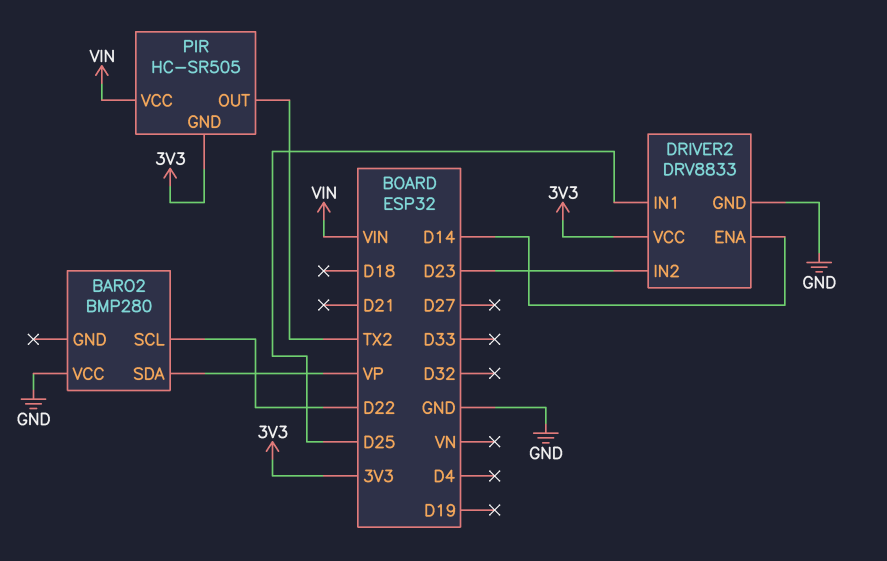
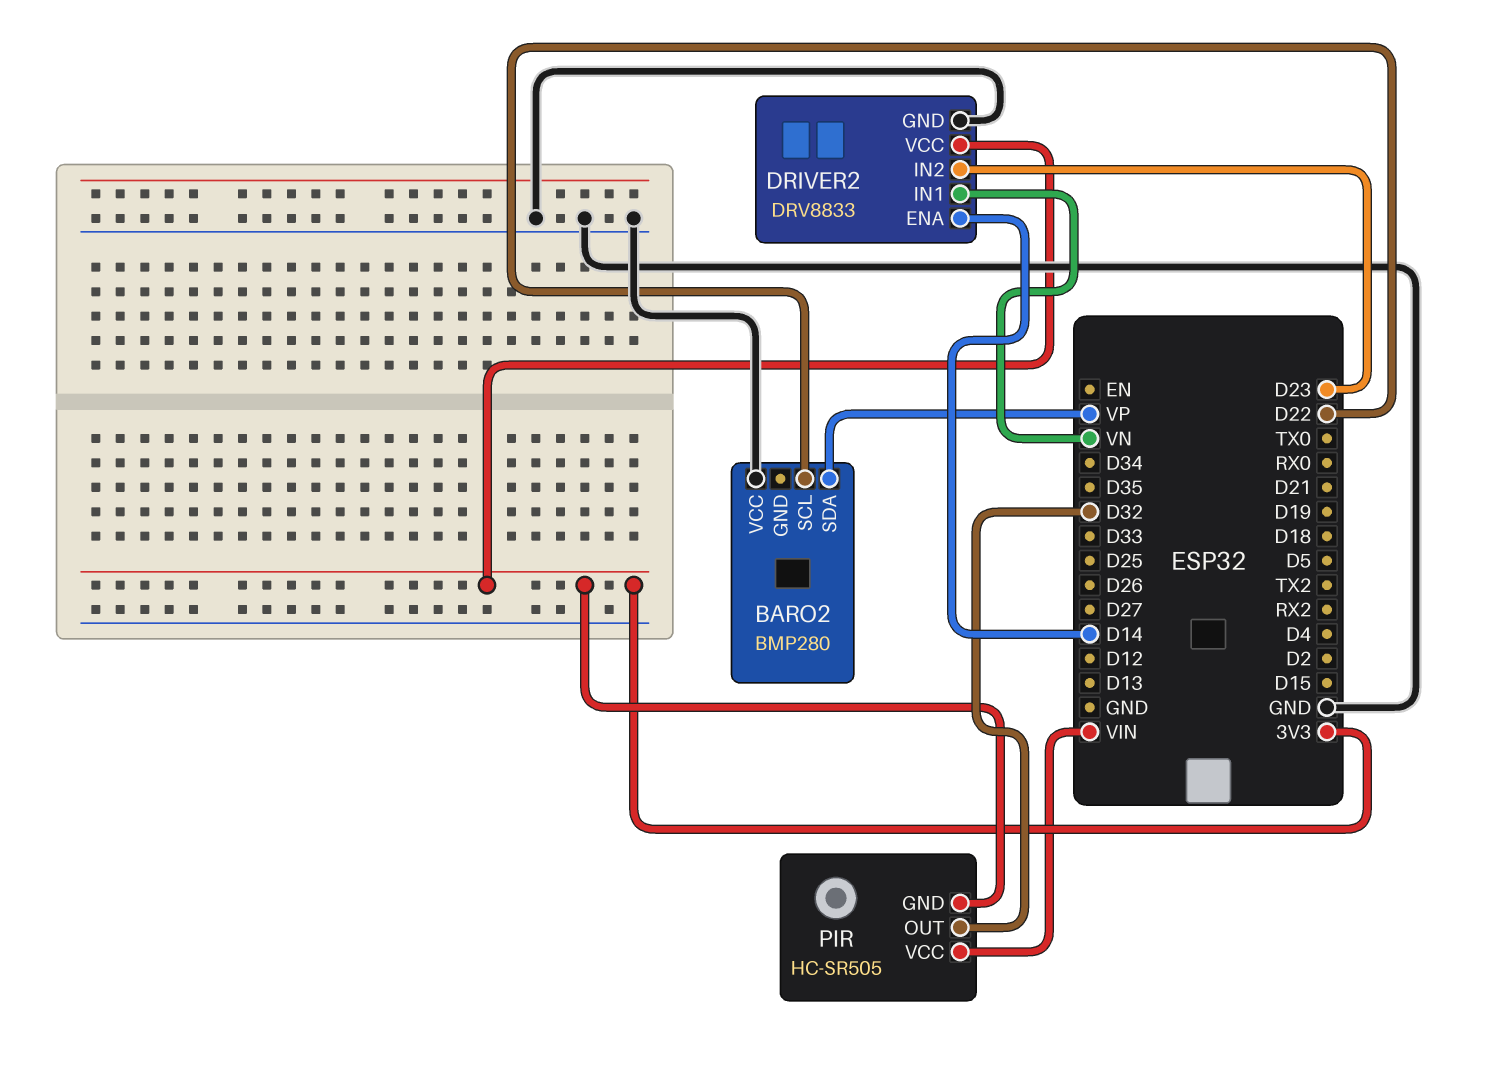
DRIVER2 pin IN1: D25 -> VN
PIR pin OUT: TX2 -> D32

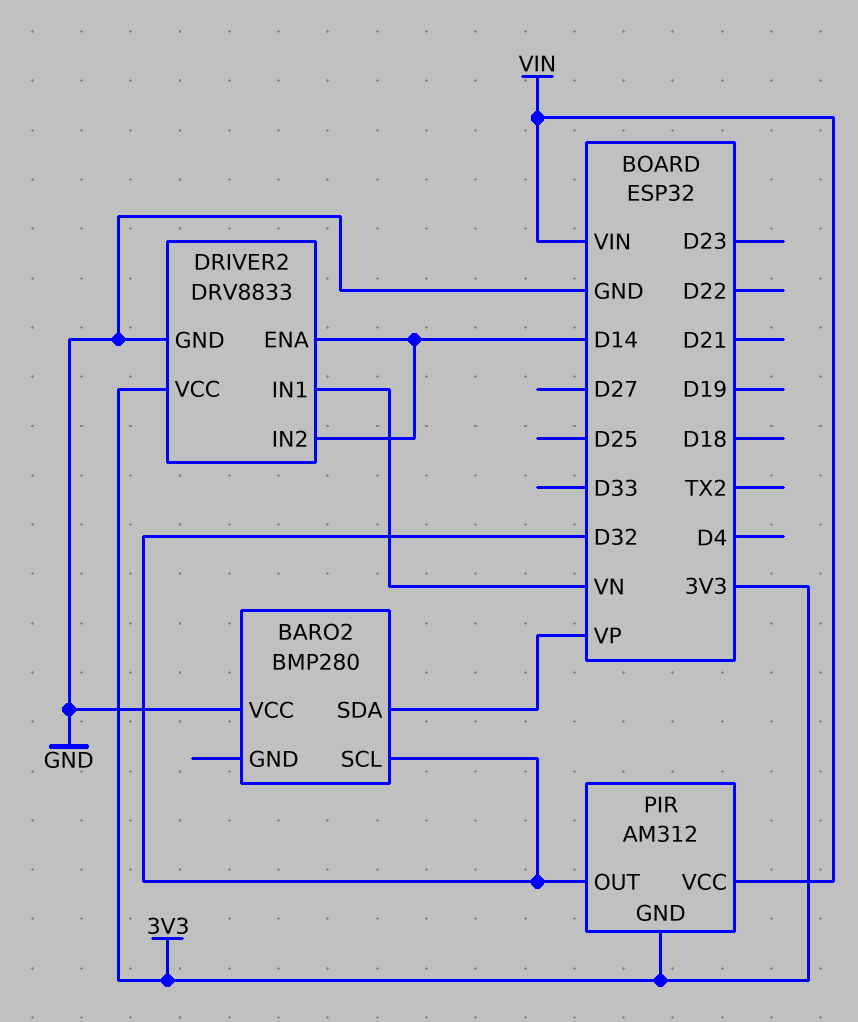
BARO2 pin SCL: D22 -> D32
DRIVER2 pin IN2: D23 -> D14
PIR: HC-SR505 -> AM312

